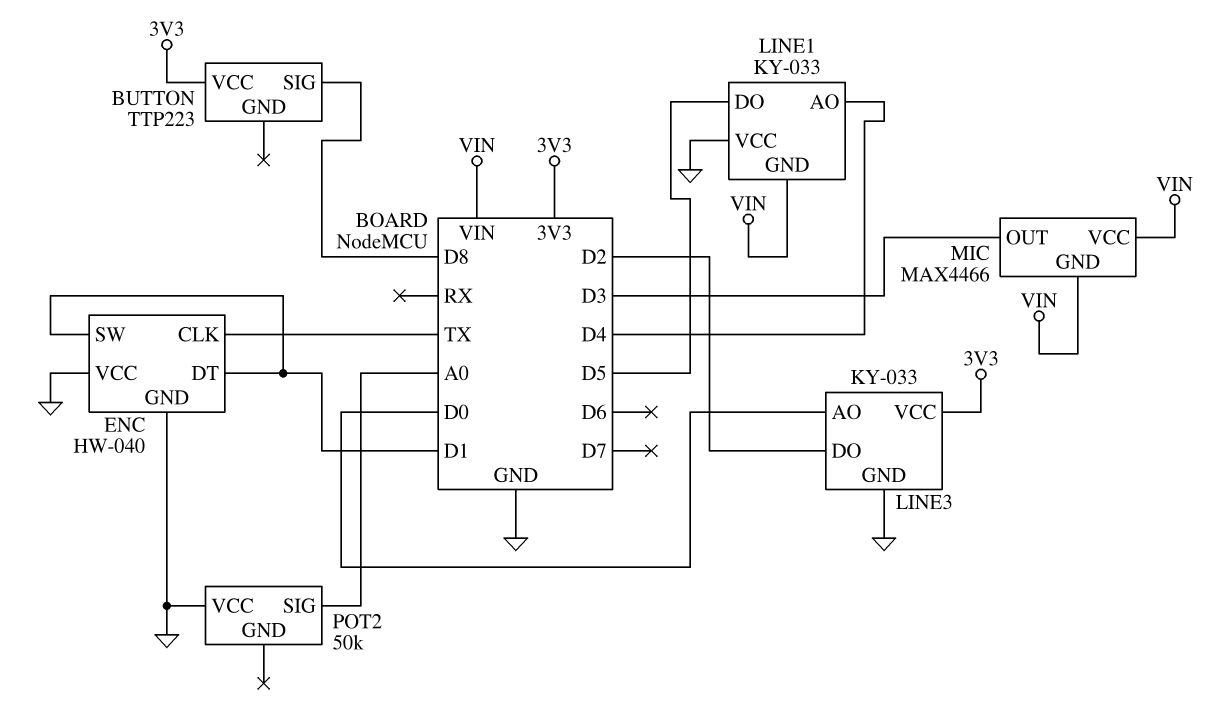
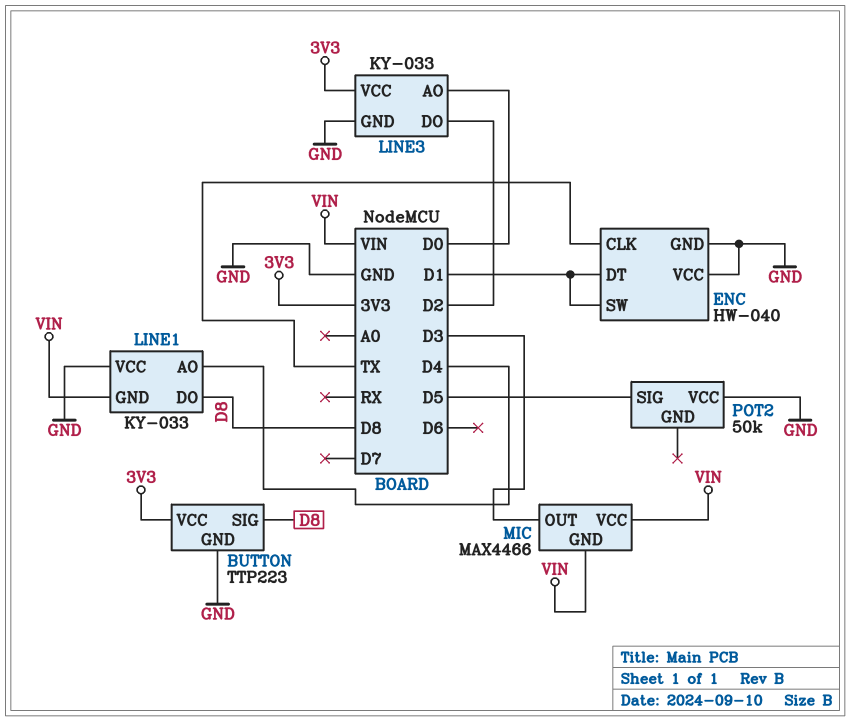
BUTTON pin GND: none -> GND
LINE1 pin DO: D5 -> D8
POT2 pin SIG: A0 -> D5

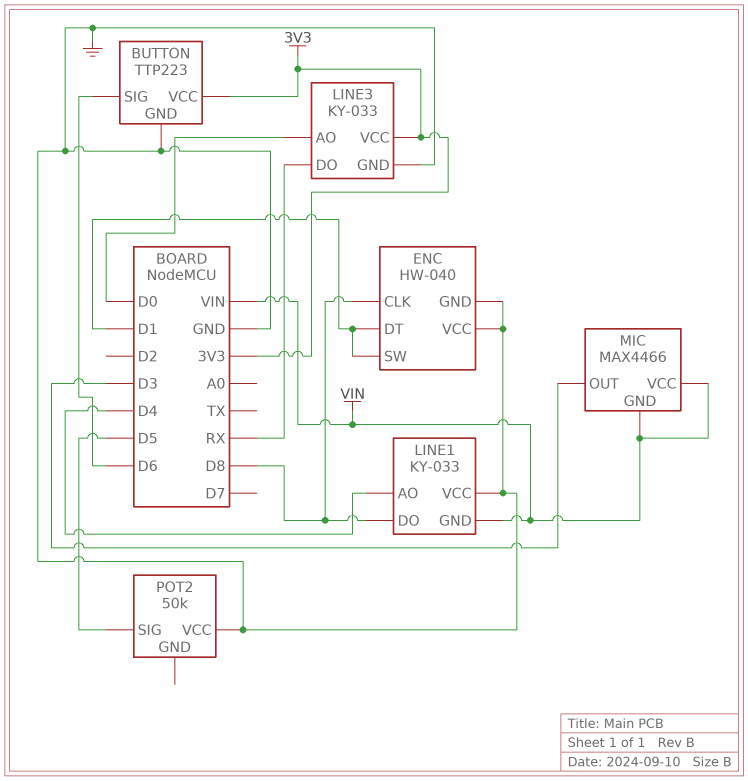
BUTTON pin SIG: D8 -> D6
ENC pin CLK: TX -> D8
LINE3 pin DO: D2 -> RX

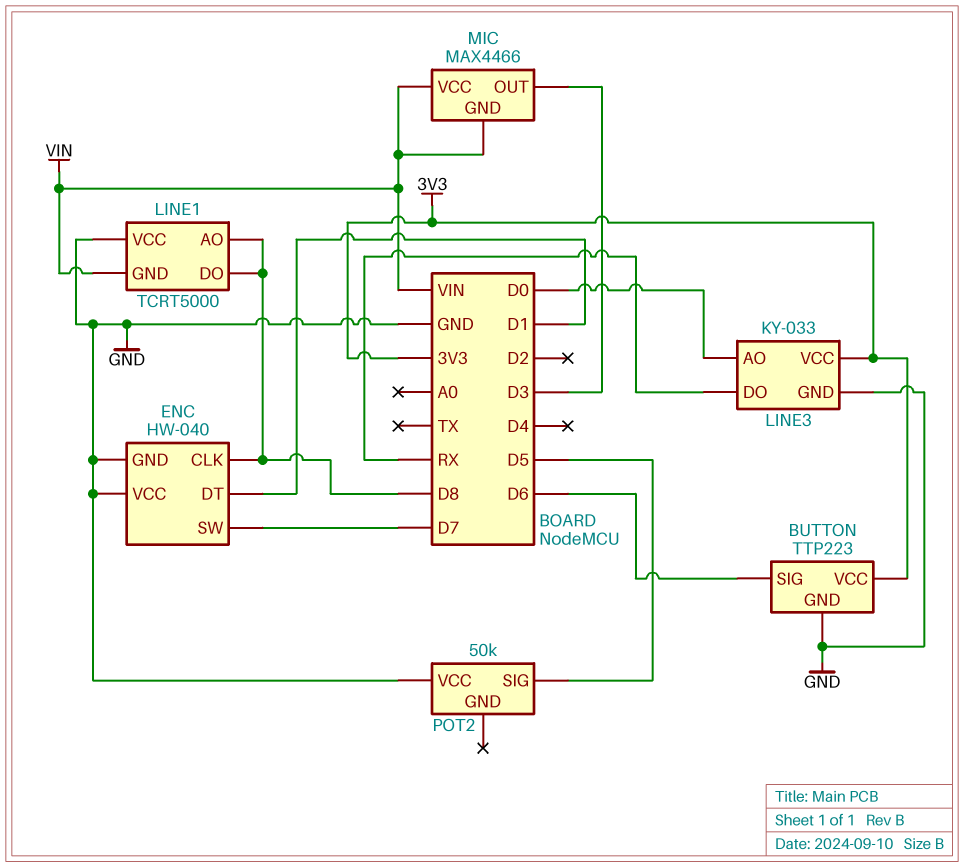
ENC pin SW: D1 -> D7
LINE1: KY-033 -> TCRT5000
LINE1 pin AO: D4 -> D8

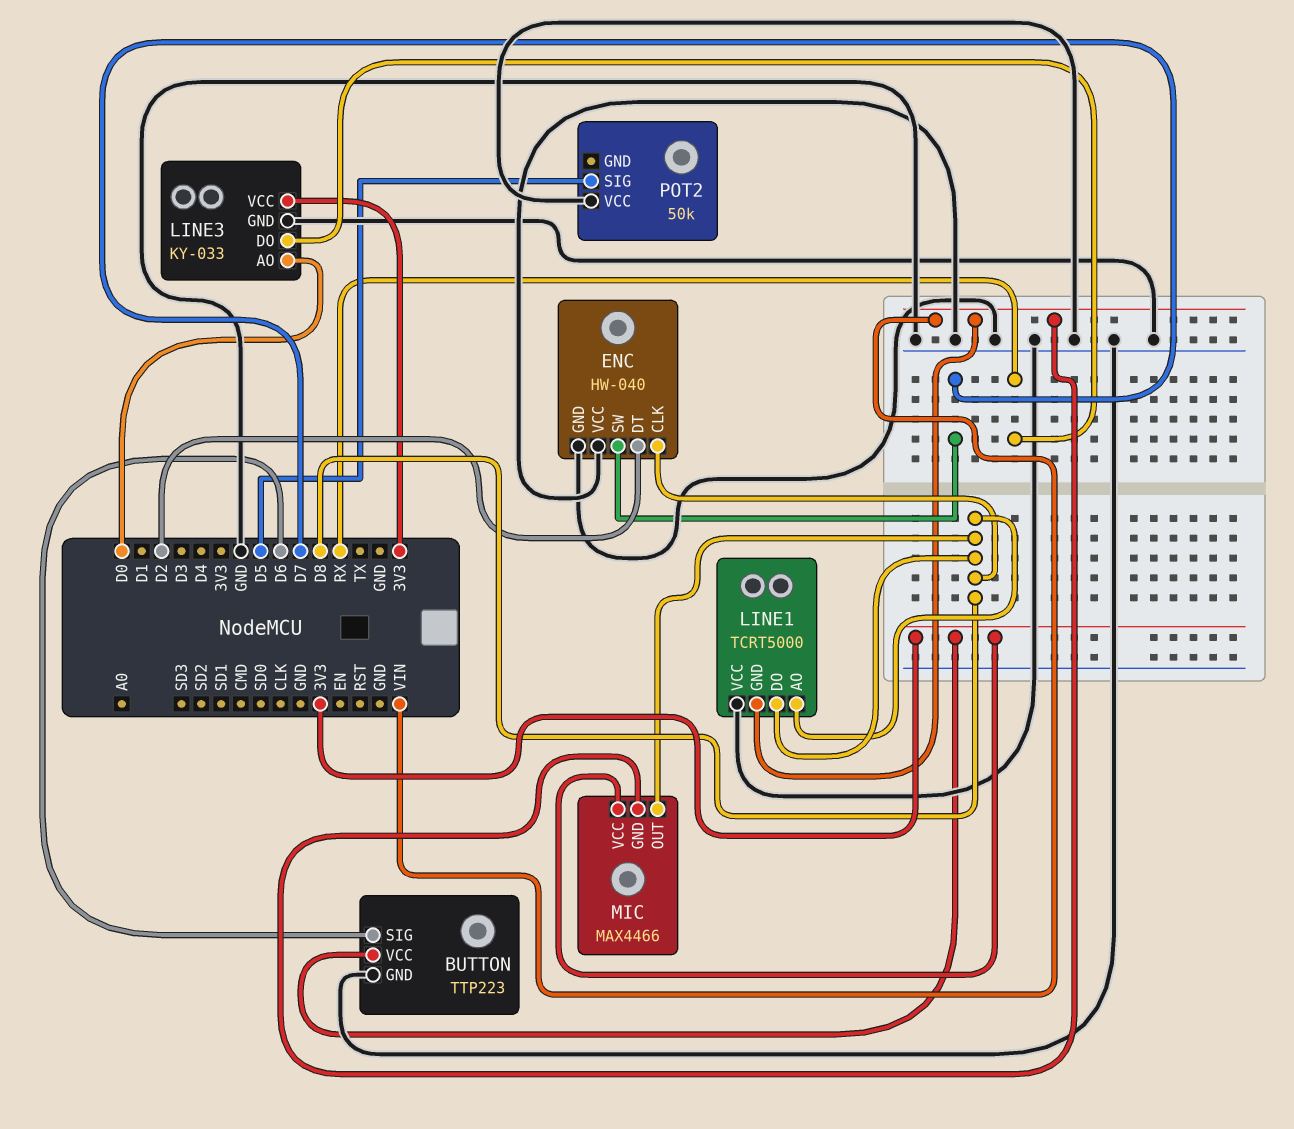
ENC pin DT: D1 -> D2
MIC pin OUT: D3 -> D8
MIC pin VCC: VIN -> 3V3

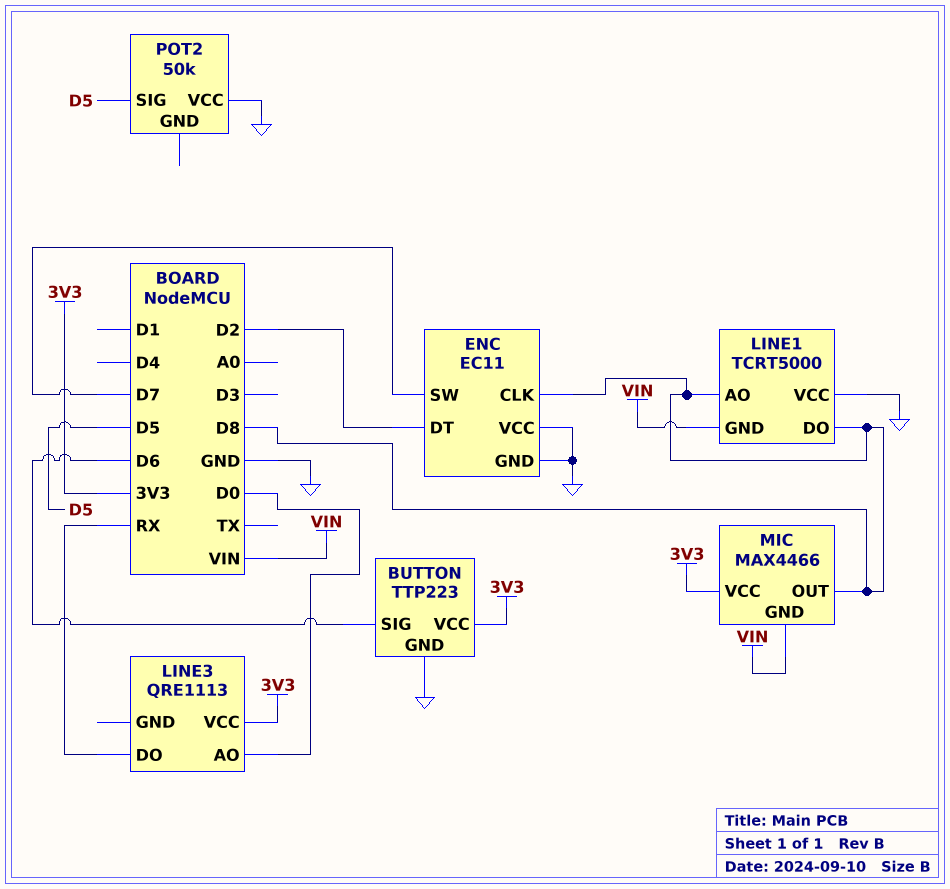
ENC: HW-040 -> EC11
LINE3: KY-033 -> QRE1113
LINE3 pin GND: GND -> none

